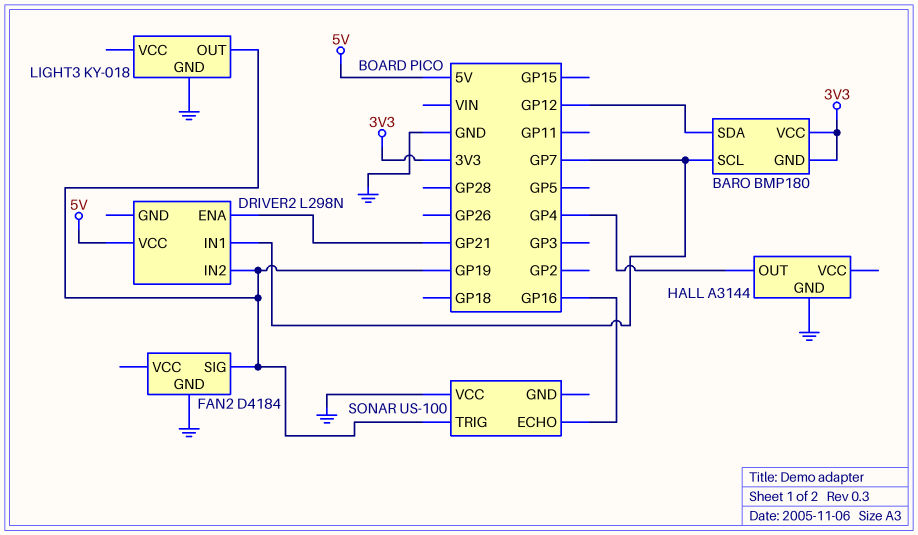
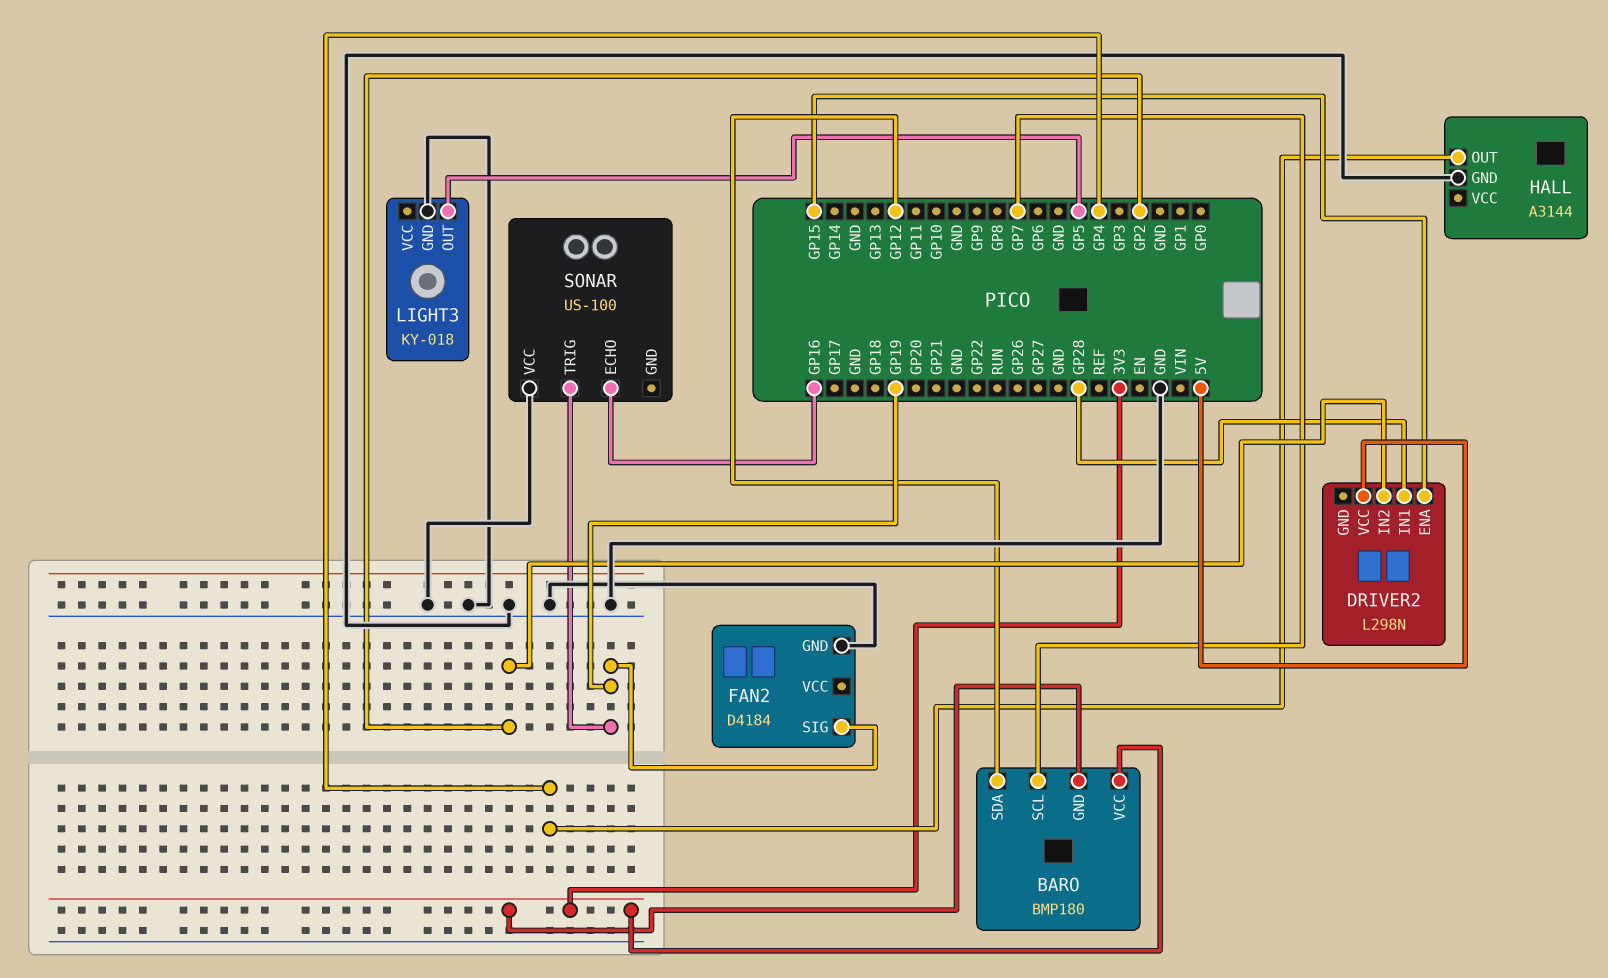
DRIVER2 pin ENA: GP21 -> GP15
DRIVER2 pin IN1: GP7 -> GP28
DRIVER2 pin IN2: GP19 -> GP2
LIGHT3 pin OUT: GP19 -> GP5

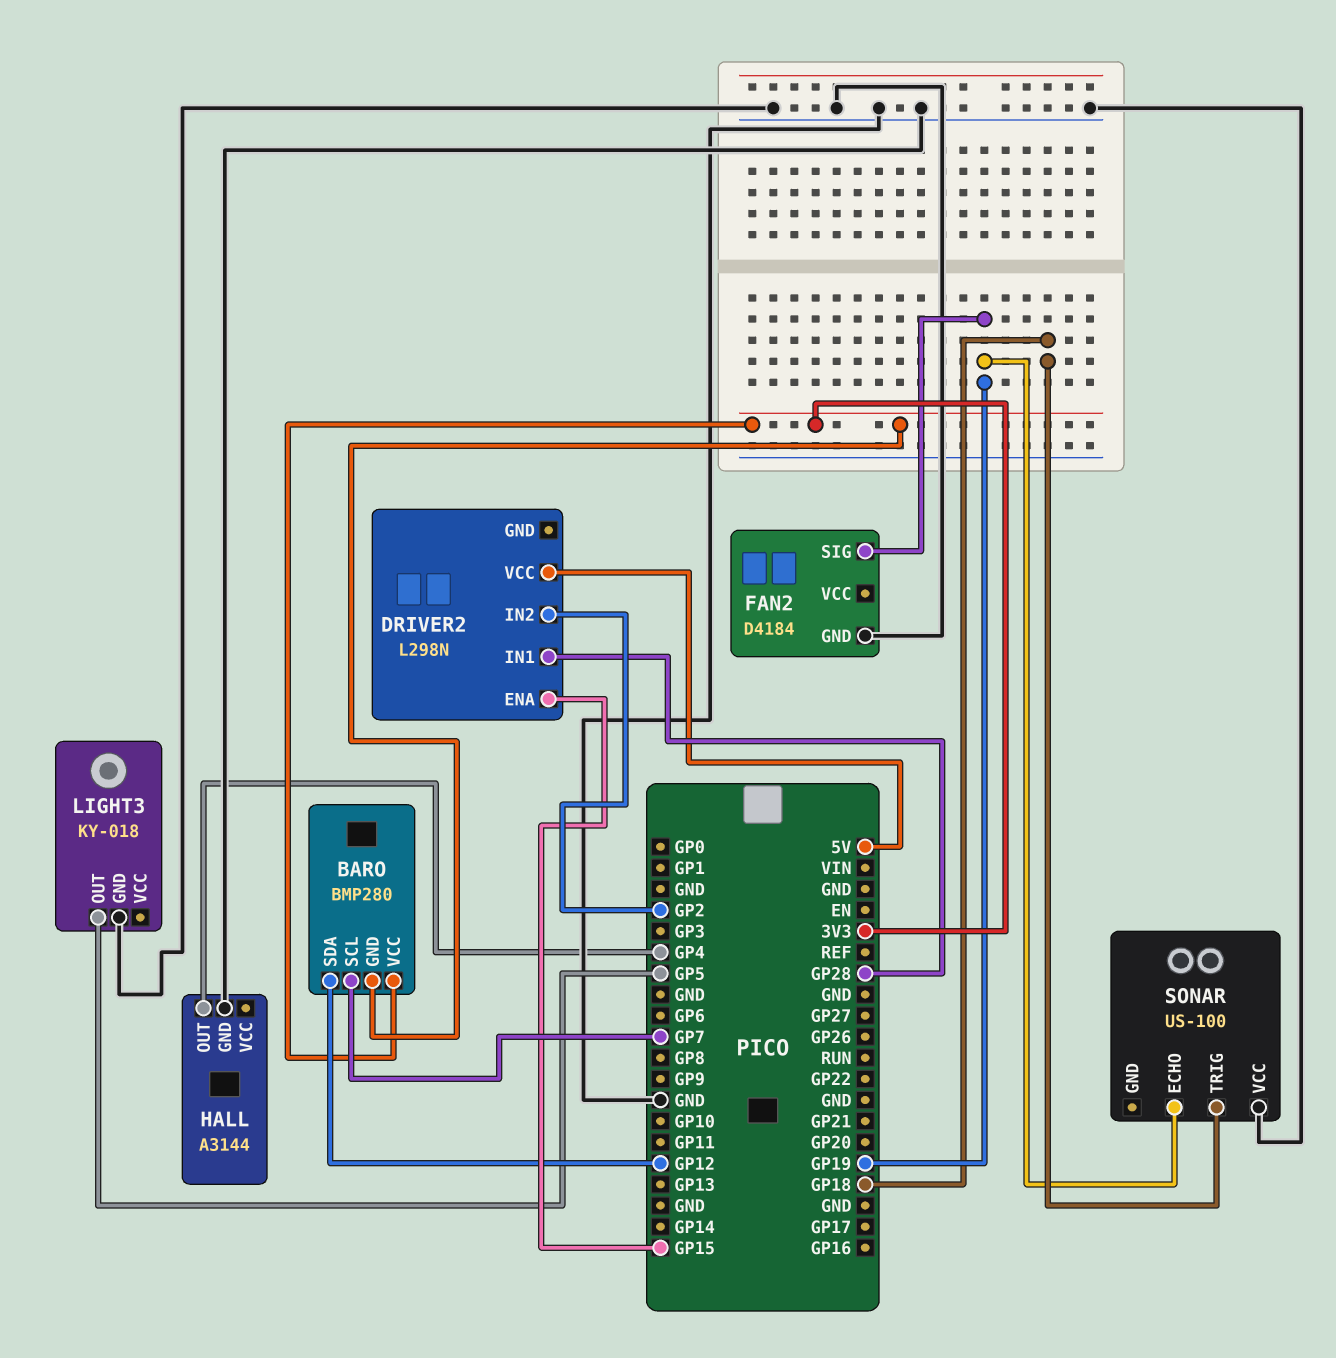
BARO: BMP180 -> BMP280
SONAR pin ECHO: GP16 -> GP19
SONAR pin TRIG: GP19 -> GP18

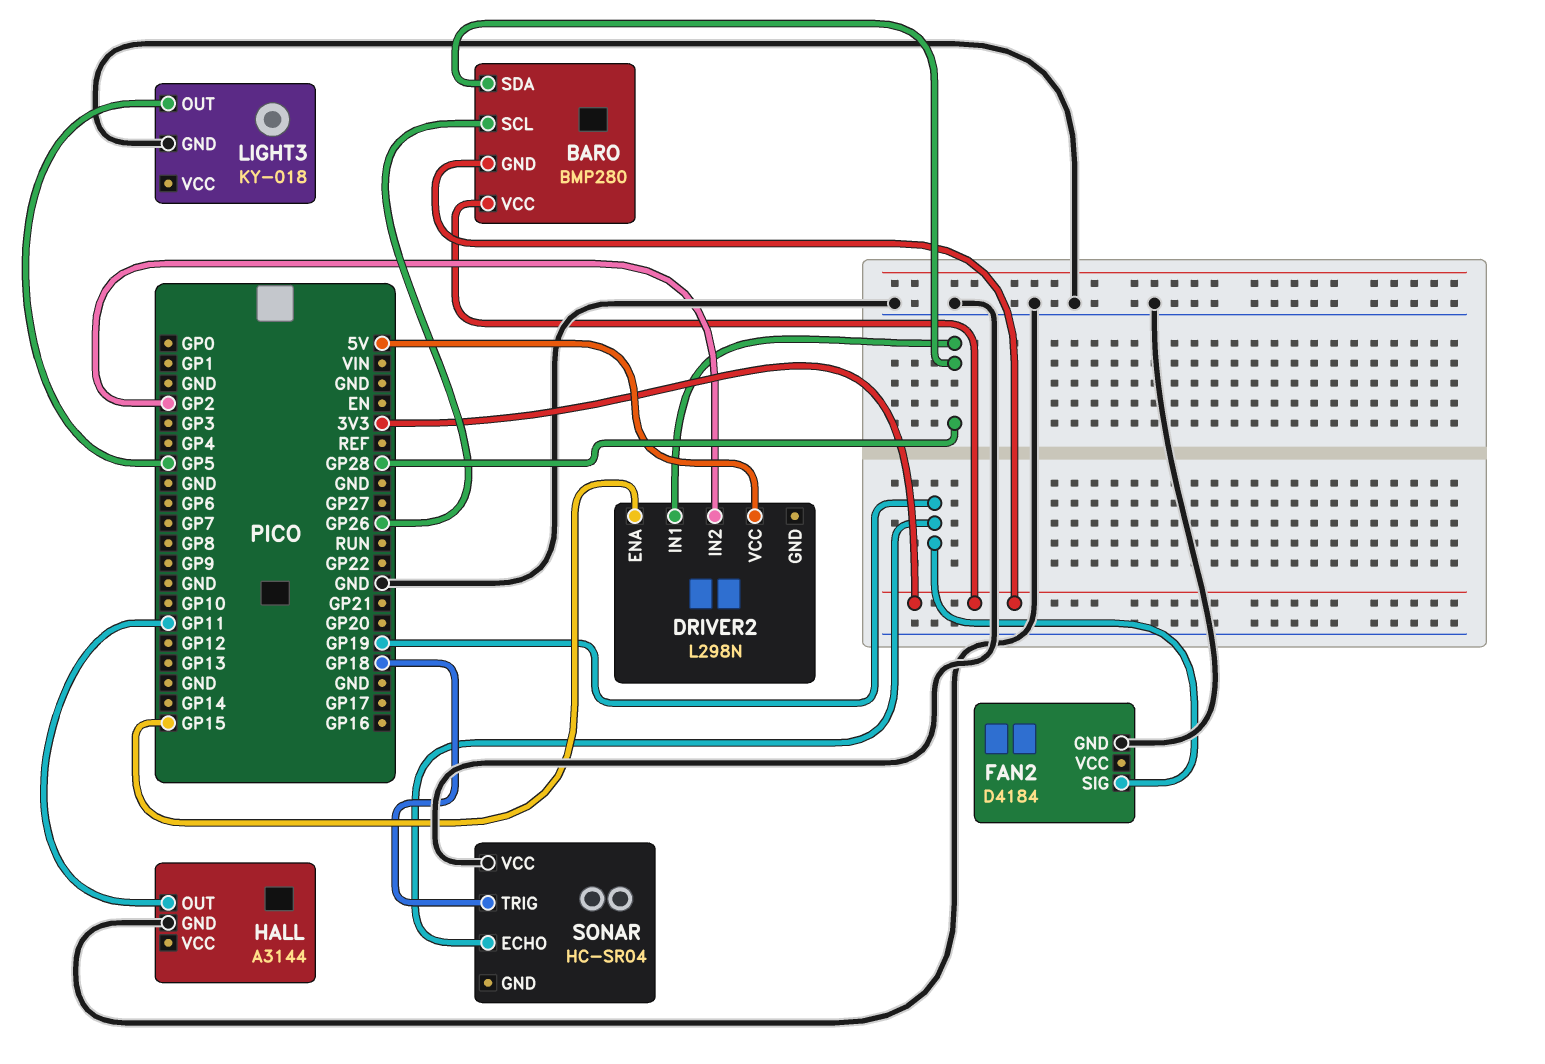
BARO pin SCL: GP7 -> GP26
BARO pin SDA: GP12 -> GP28
HALL pin OUT: GP4 -> GP11
SONAR: US-100 -> HC-SR04

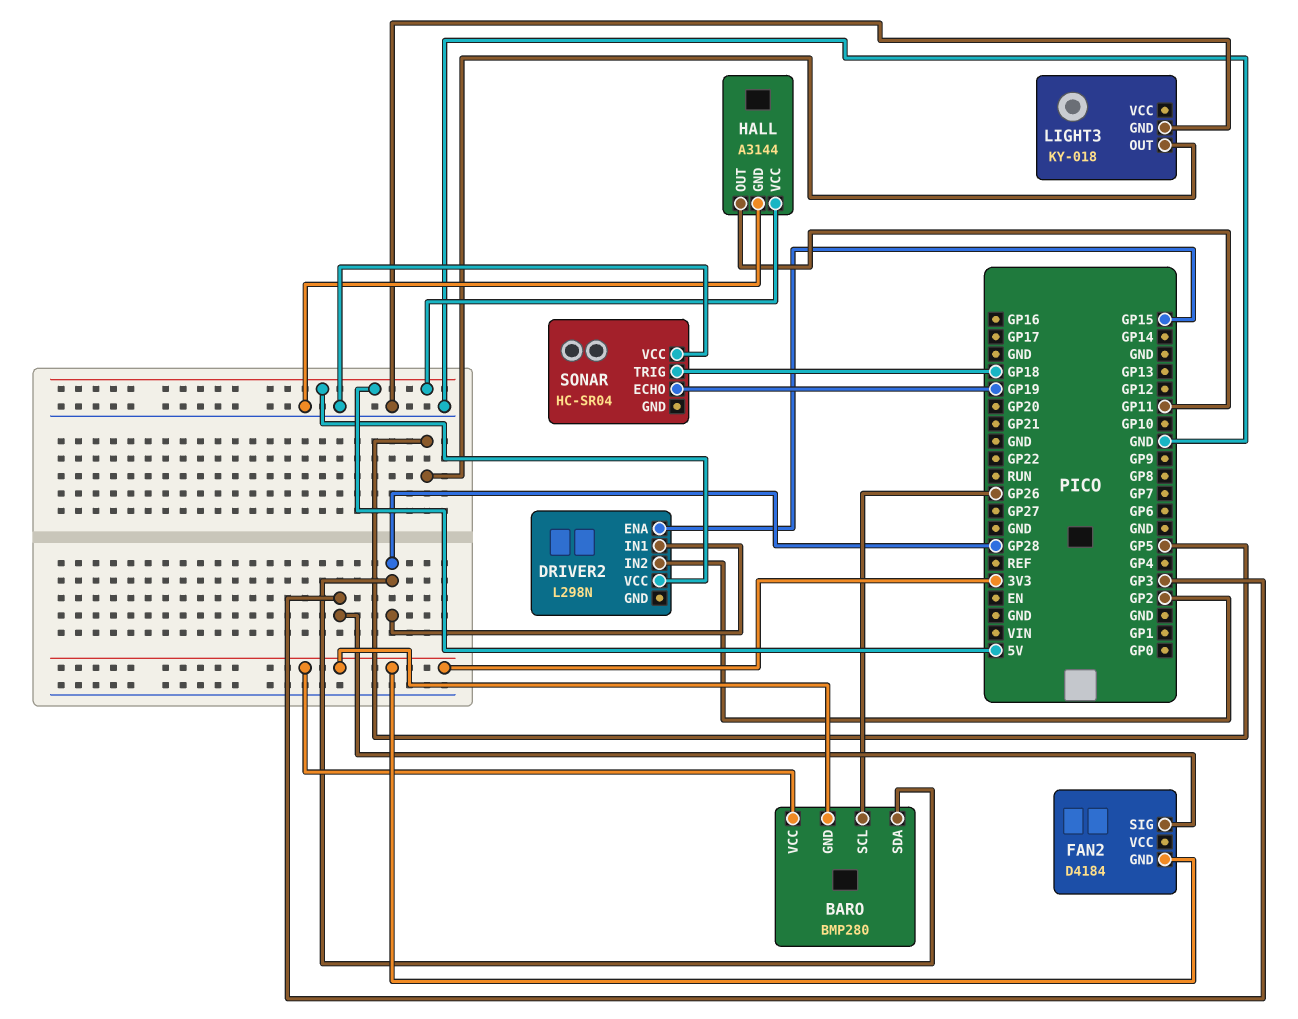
FAN2 pin GND: GND -> 3V3
FAN2 pin SIG: GP19 -> GP3
HALL pin VCC: none -> 5V

